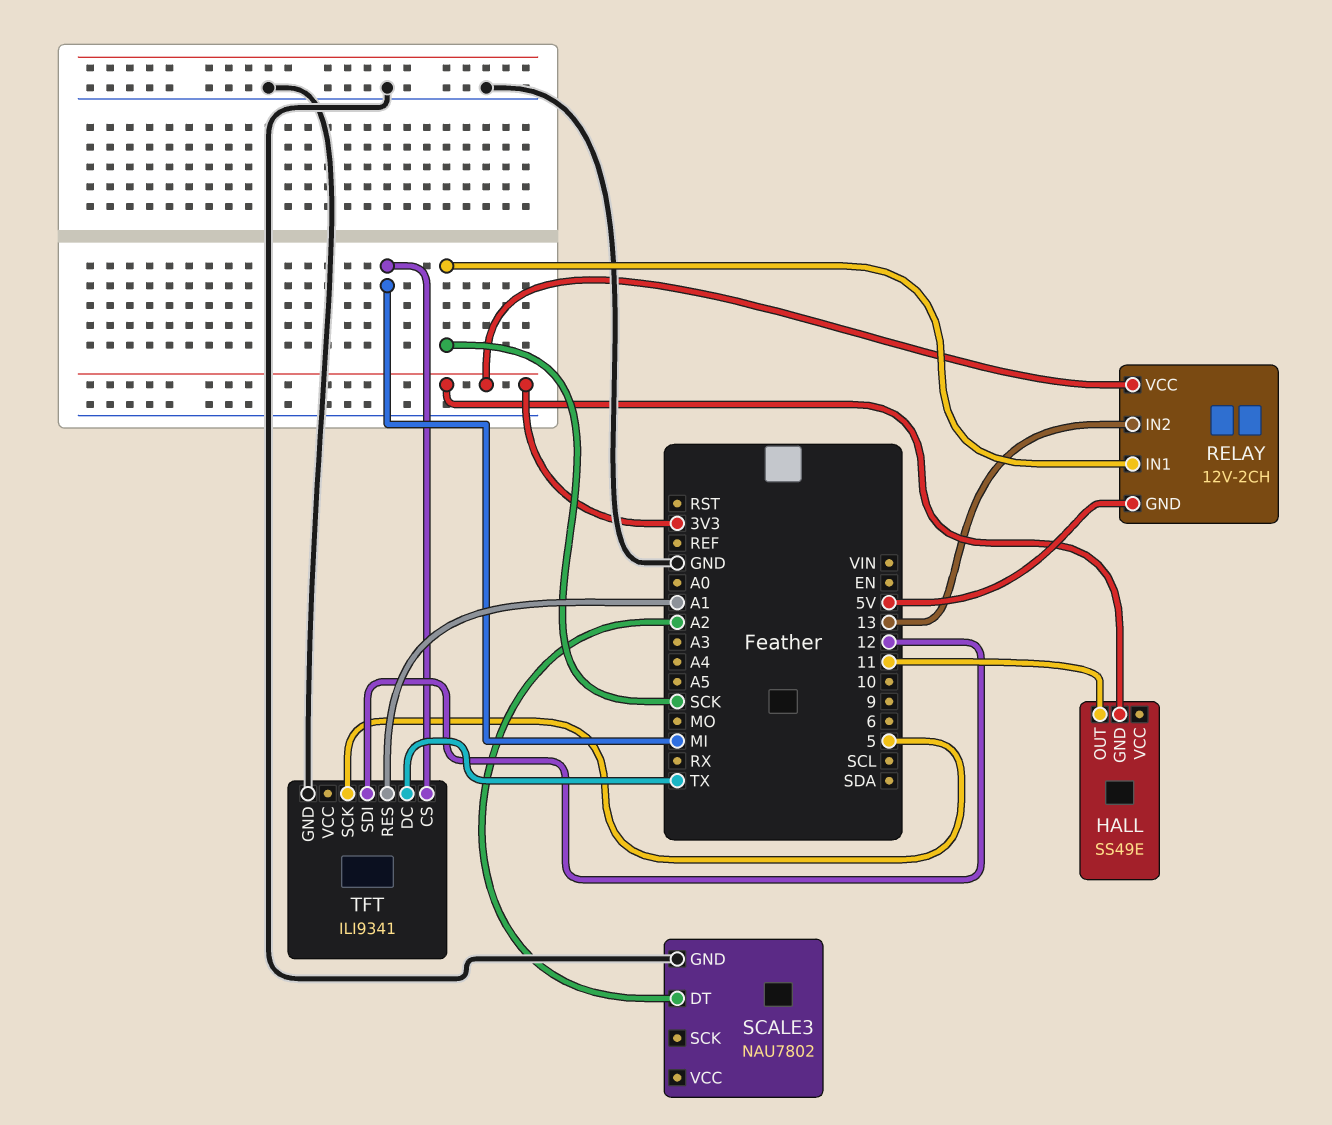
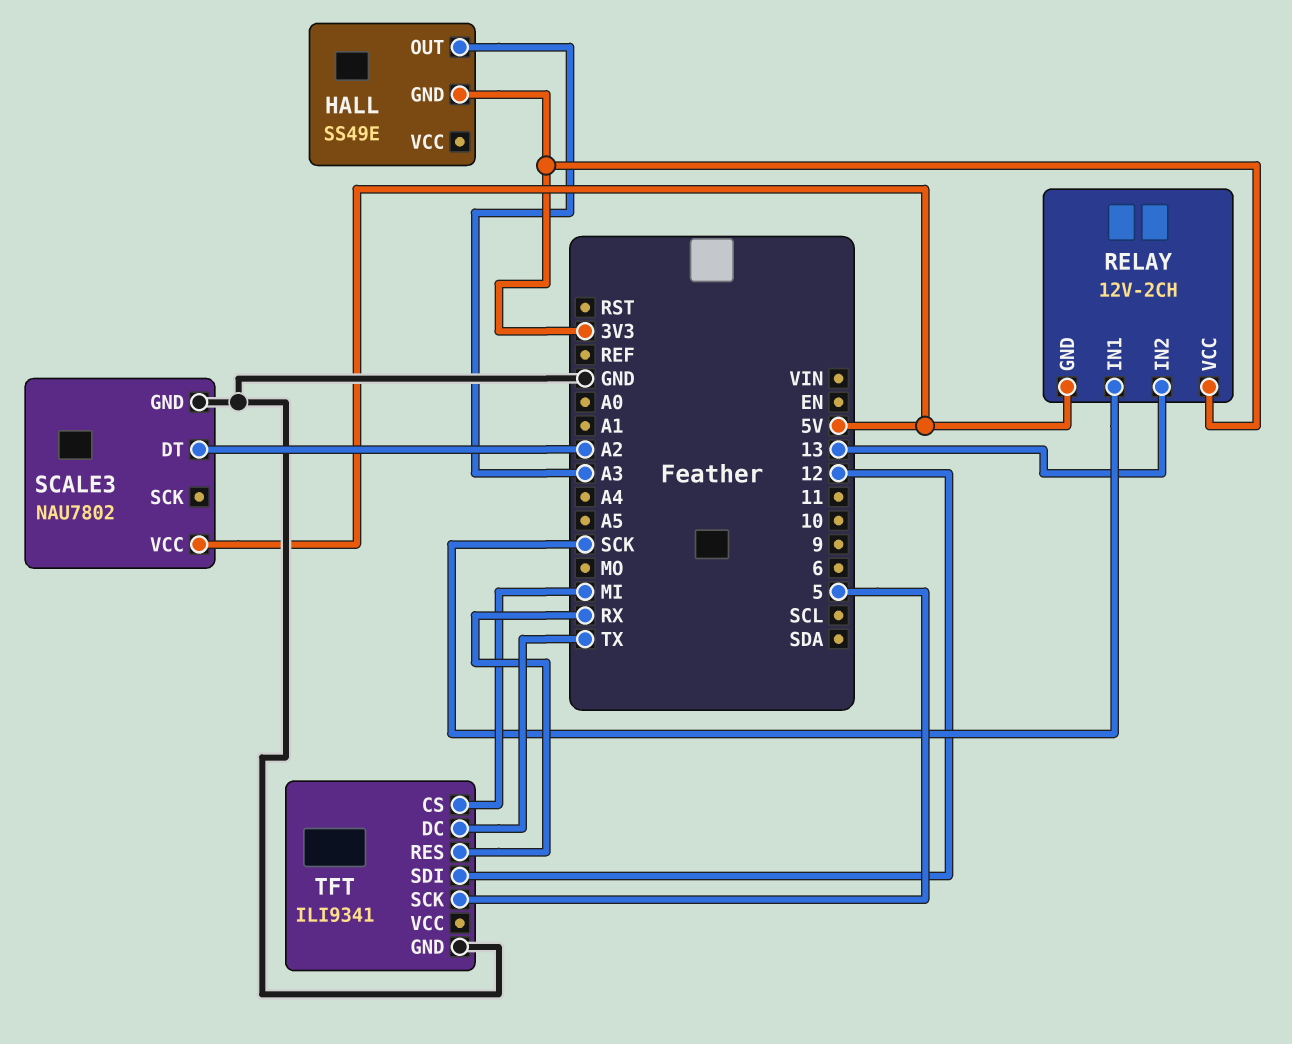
HALL pin OUT: 11 -> A3
SCALE3 pin VCC: none -> 5V
TFT pin RES: A1 -> RX

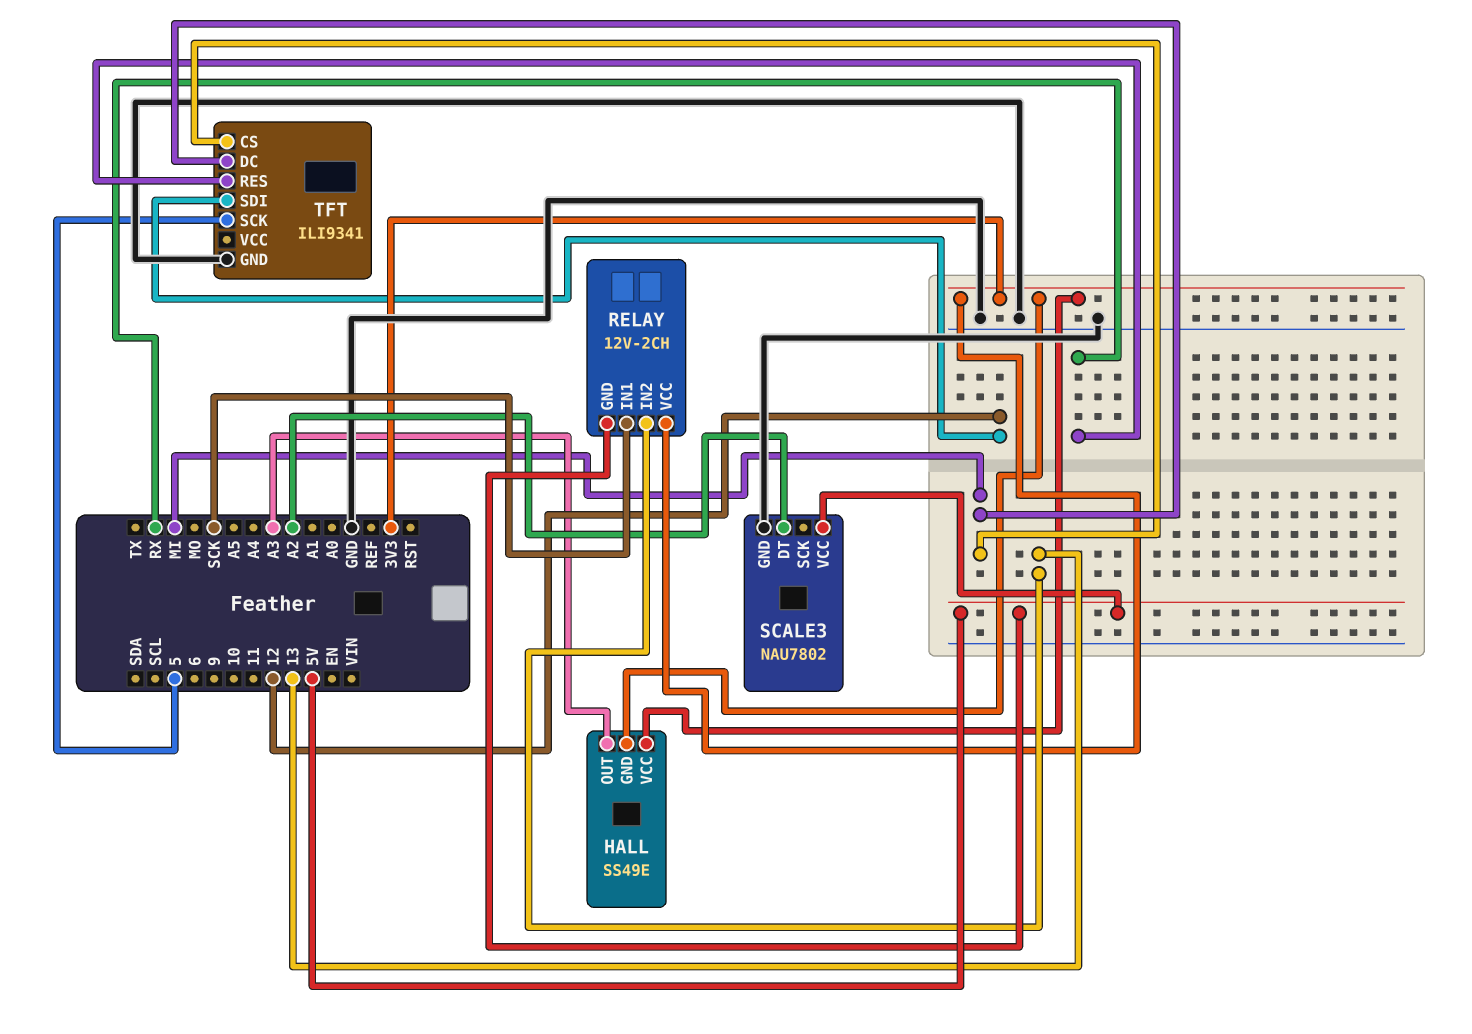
HALL pin VCC: none -> 3V3
TFT pin DC: TX -> MI

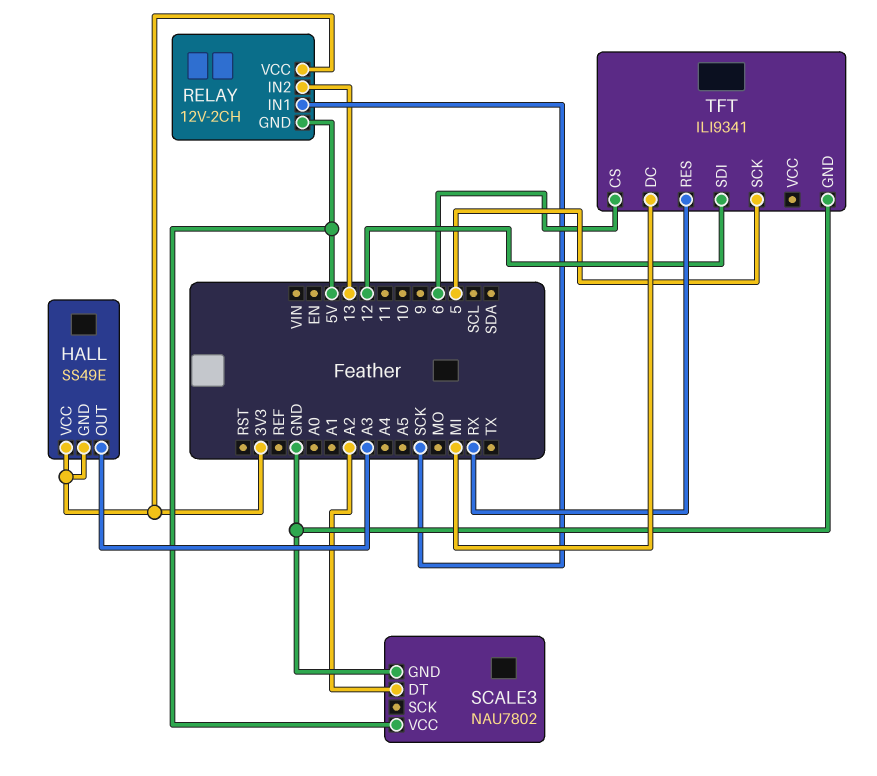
TFT pin CS: MI -> 6

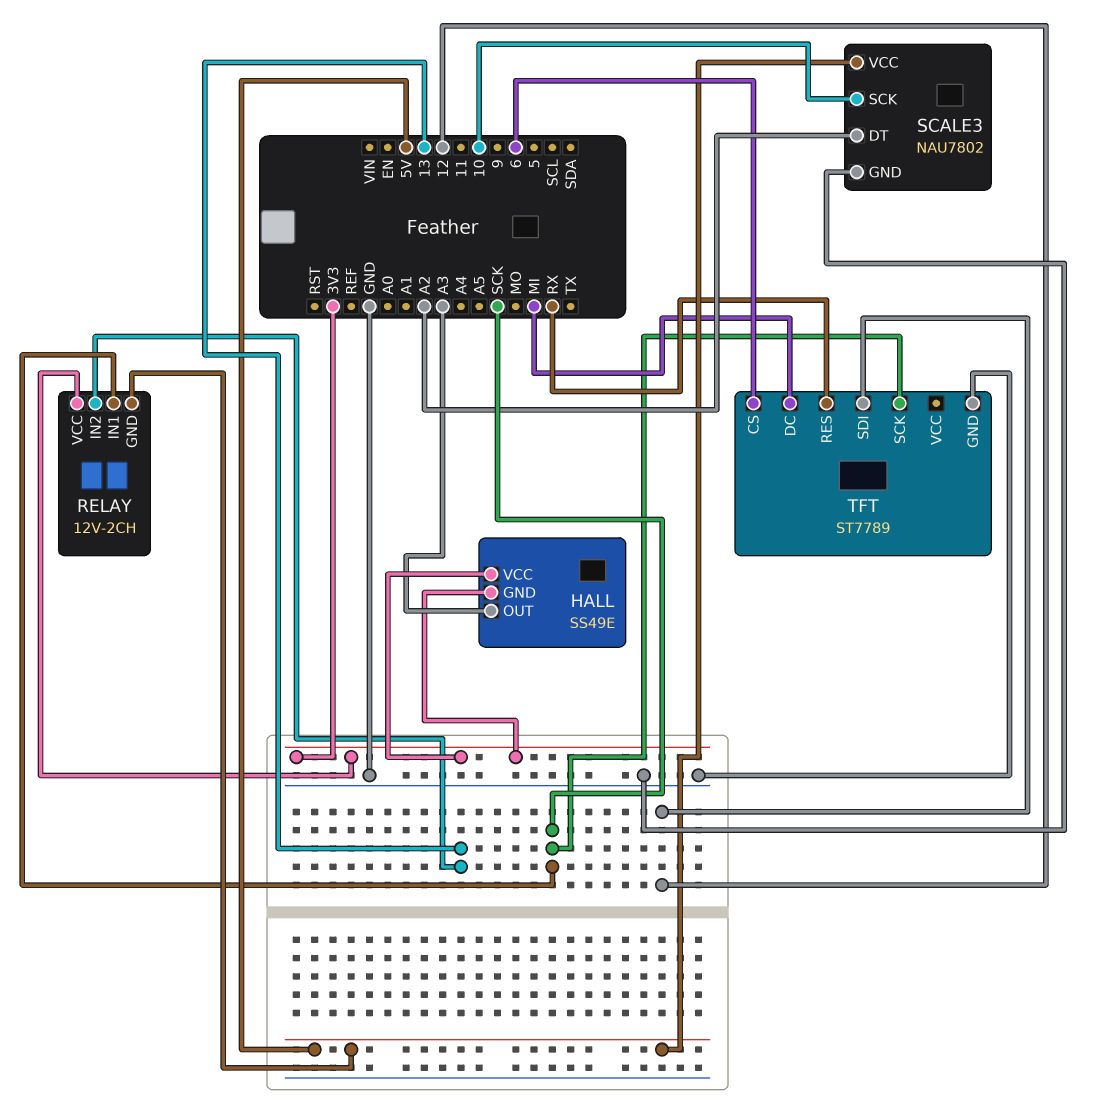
SCALE3 pin SCK: none -> 10
TFT: ILI9341 -> ST7789
TFT pin SCK: 5 -> SCK

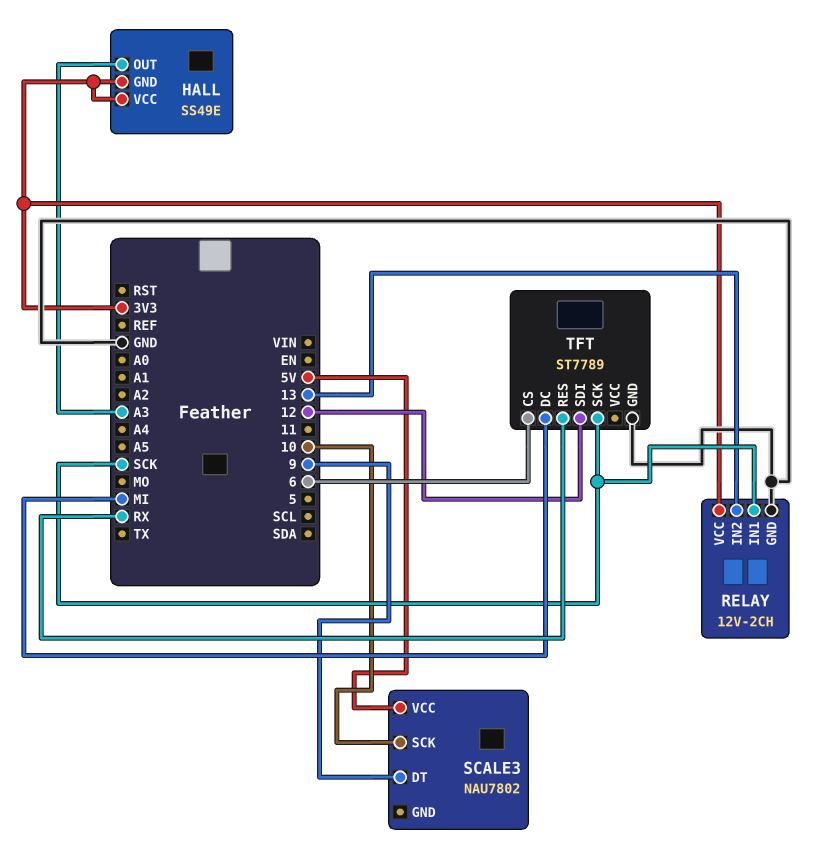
RELAY pin GND: 5V -> GND
SCALE3 pin DT: A2 -> 9
SCALE3 pin GND: GND -> none

